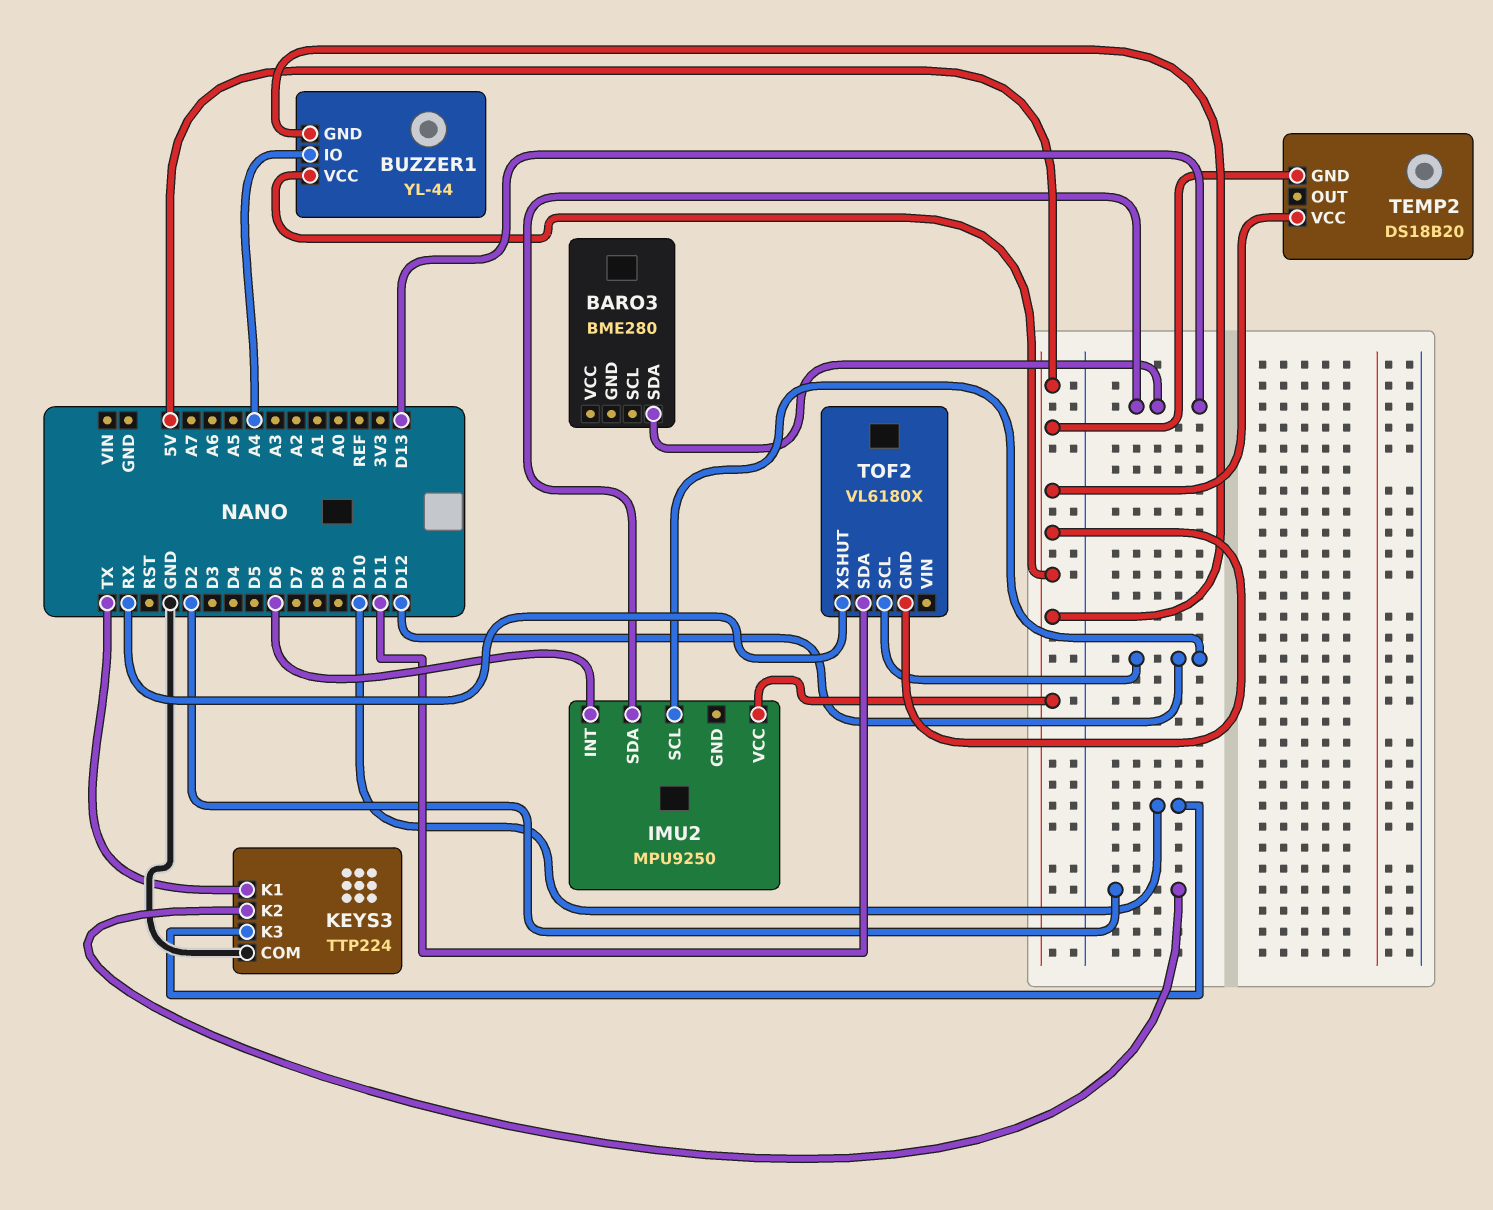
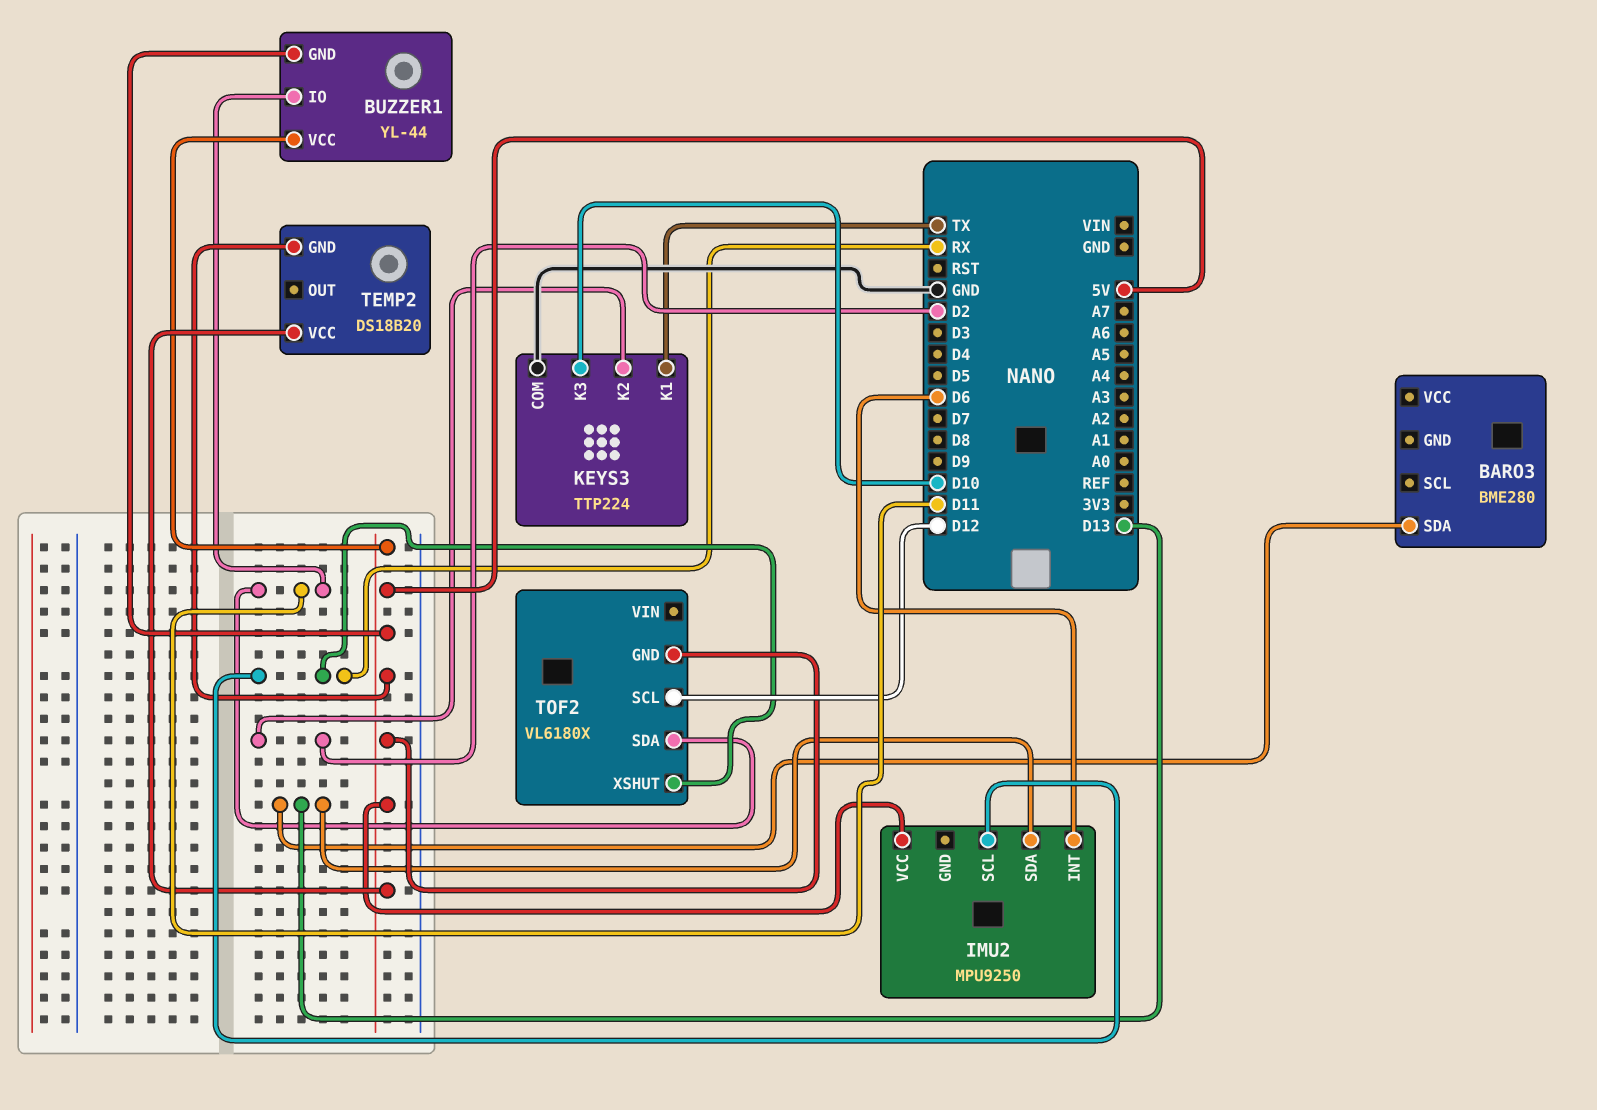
BUZZER1 pin IO: A4 -> D11
IMU2 pin SCL: D12 -> RX

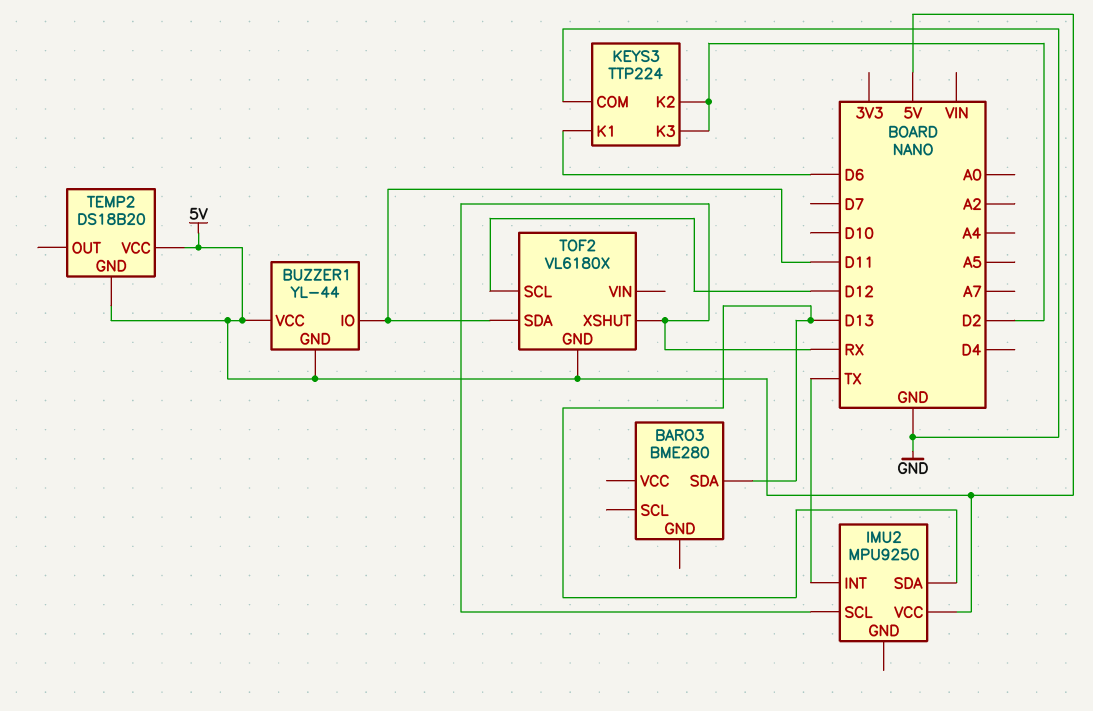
IMU2 pin INT: D6 -> TX
KEYS3 pin K1: TX -> D6
KEYS3 pin K3: D10 -> D2

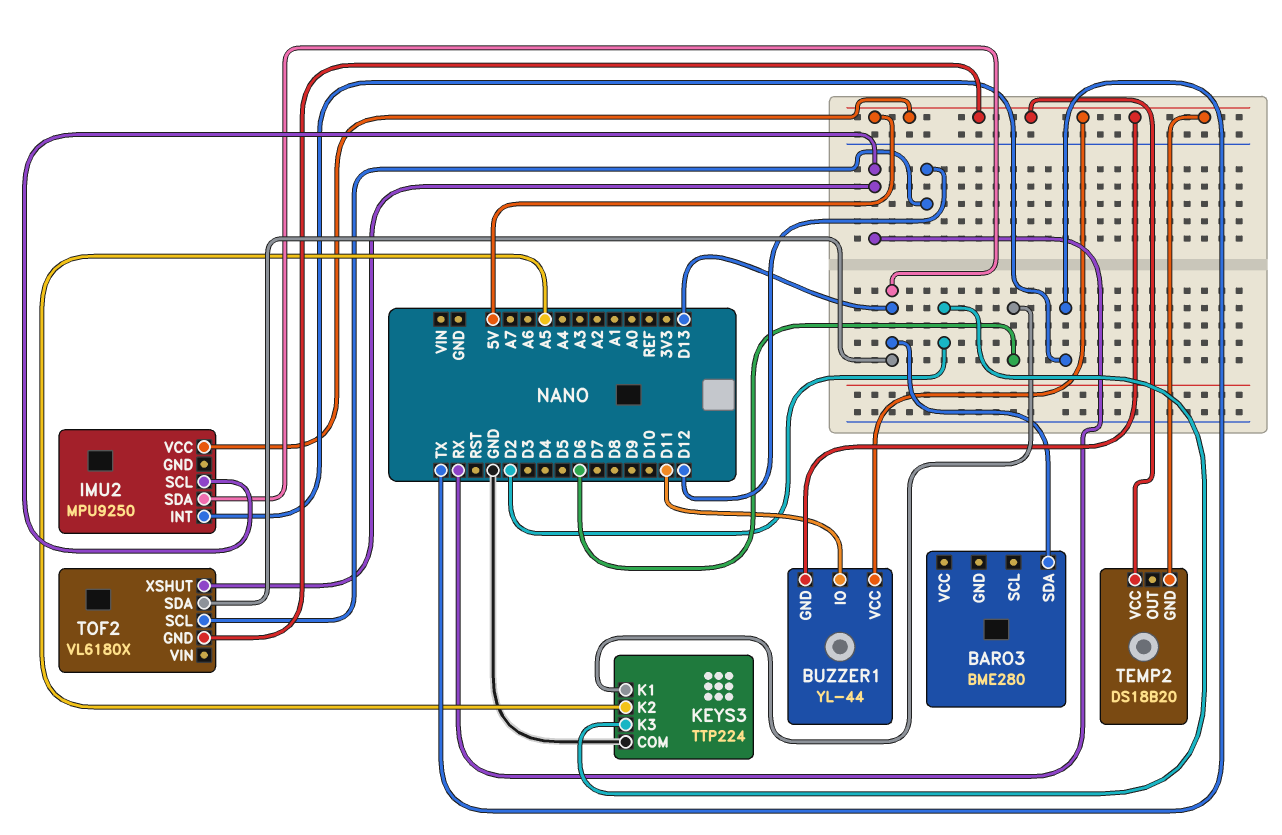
KEYS3 pin K2: D2 -> A5
TOF2 pin SDA: D11 -> D13

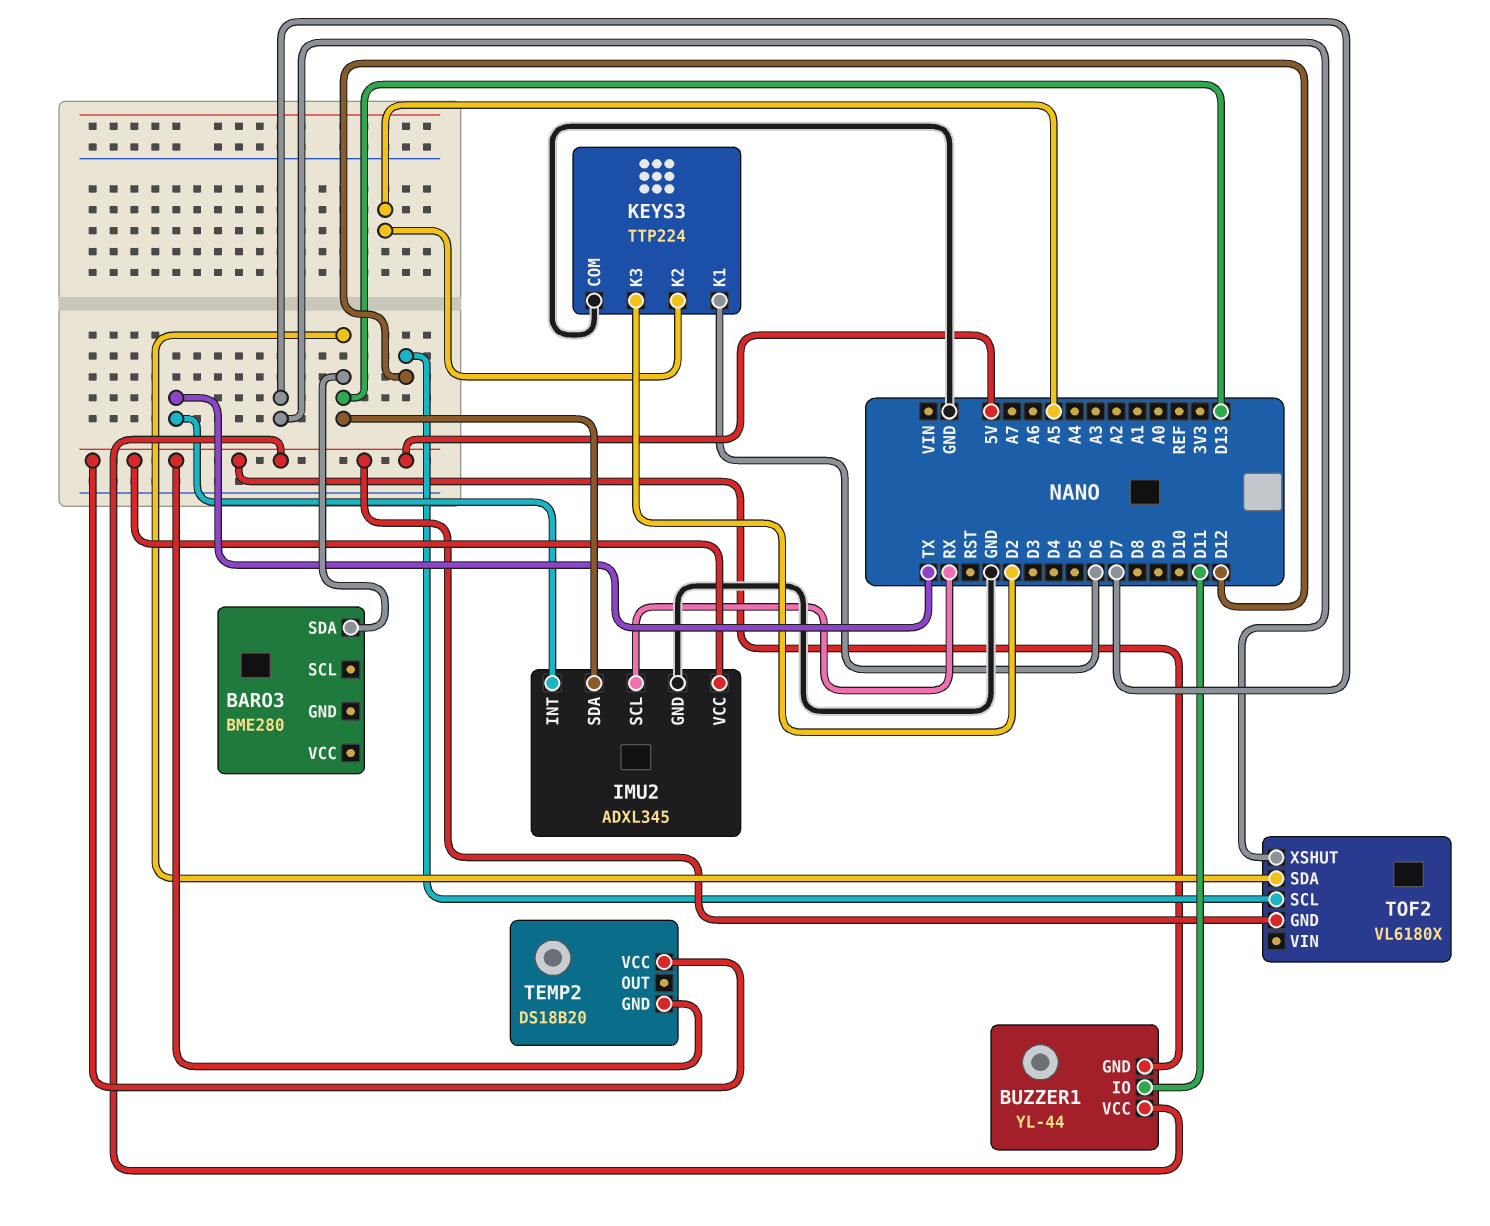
IMU2: MPU9250 -> ADXL345
IMU2 pin GND: none -> GND
TOF2 pin XSHUT: RX -> D7

